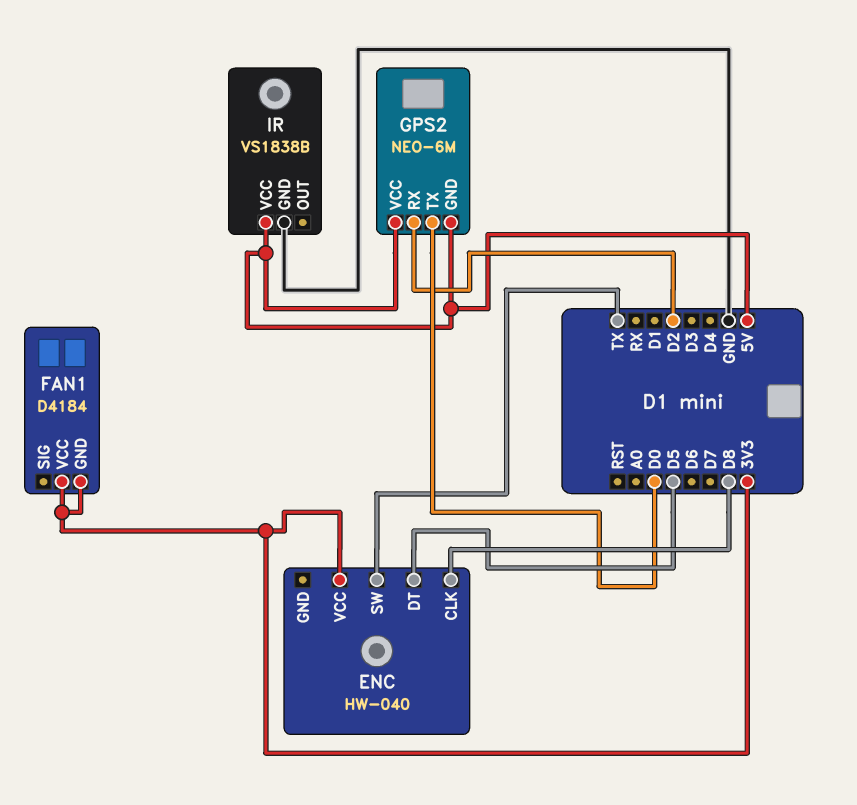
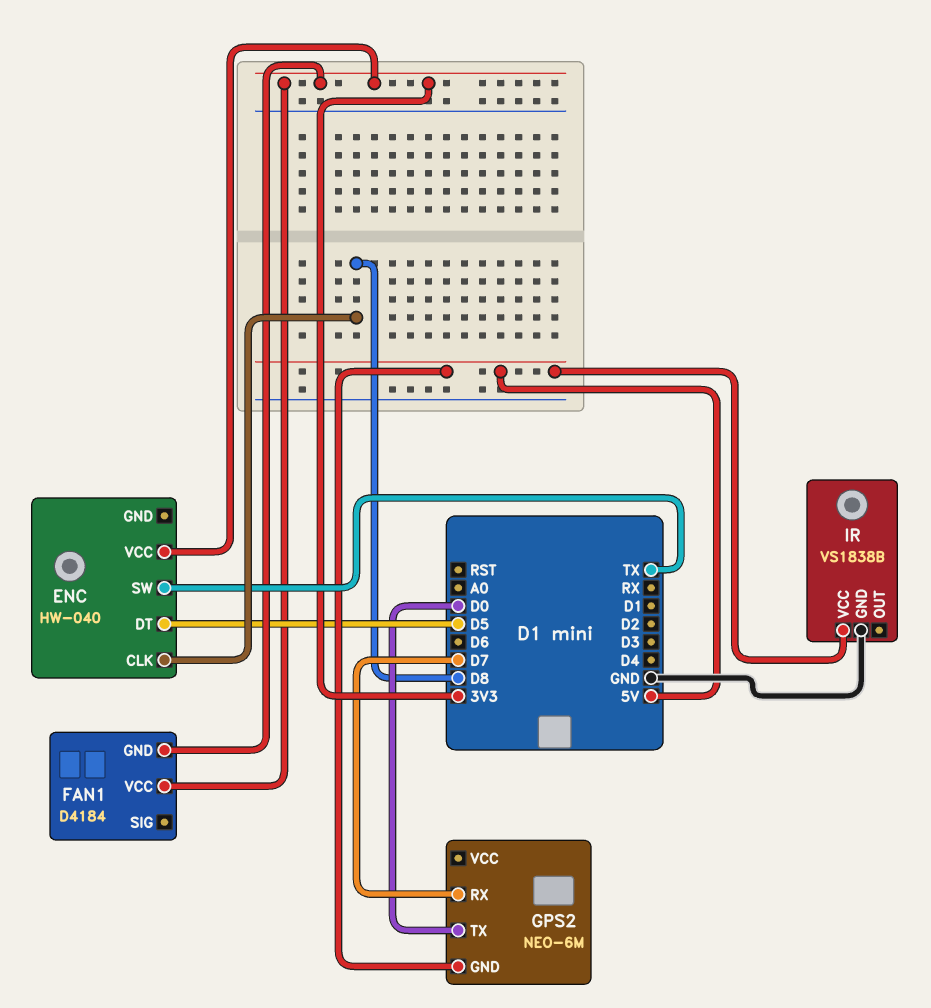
GPS2 pin RX: D2 -> D7
GPS2 pin VCC: 5V -> none

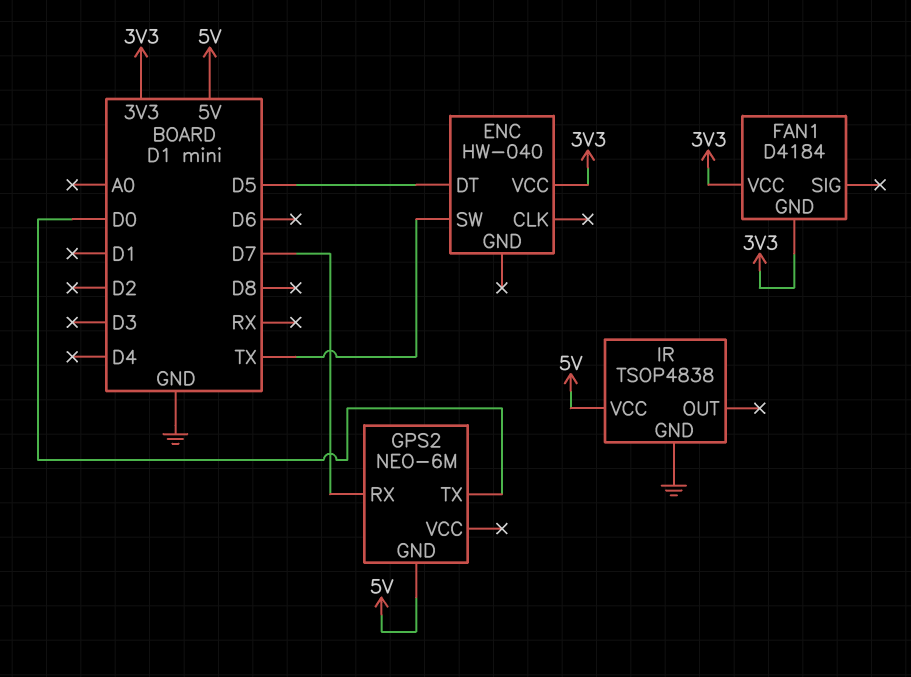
ENC pin CLK: D8 -> none
IR: VS1838B -> TSOP4838

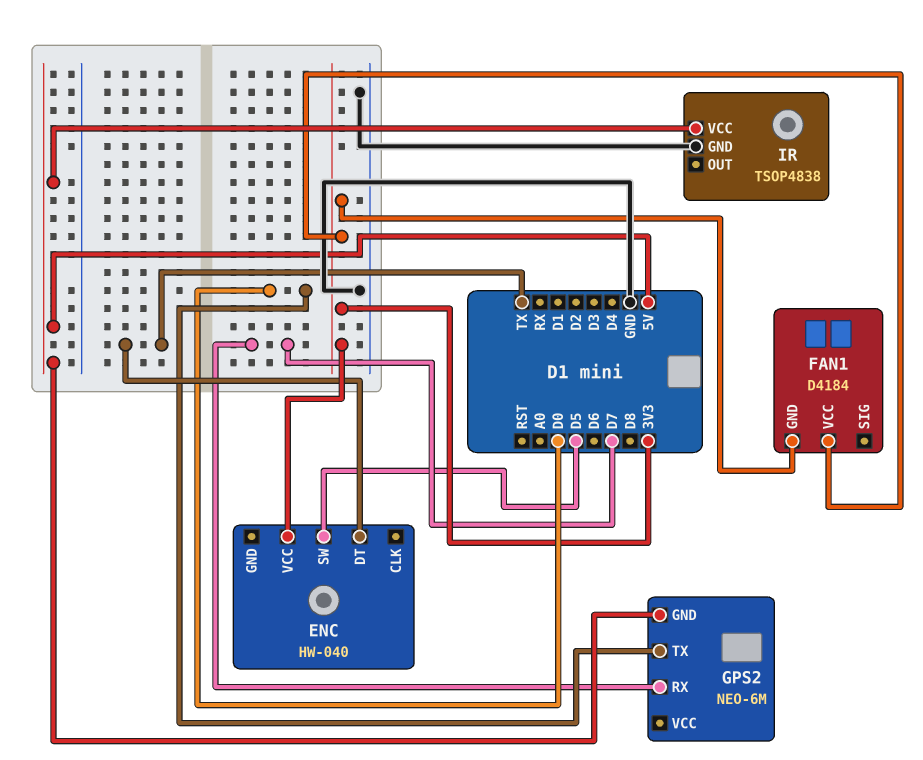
ENC pin DT: D5 -> TX
ENC pin SW: TX -> D5

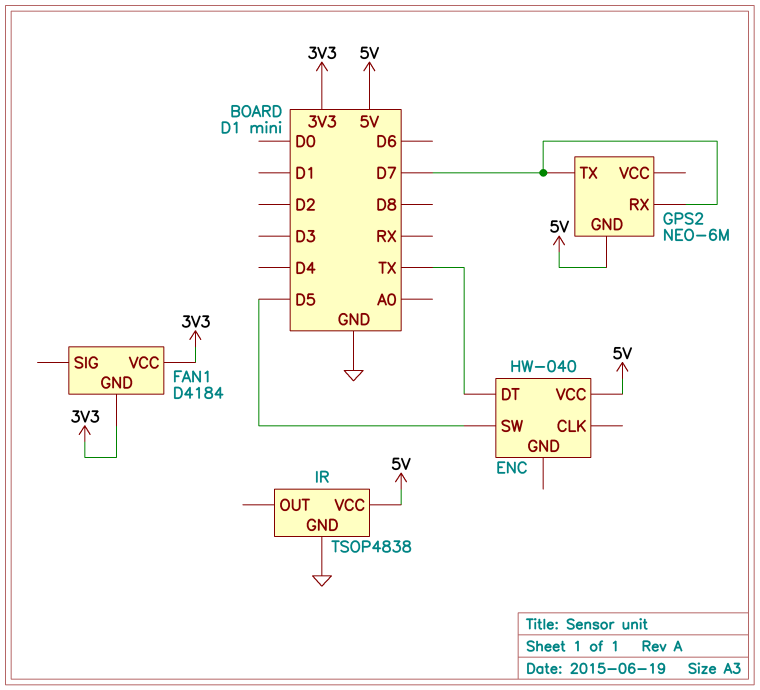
ENC pin VCC: 3V3 -> 5V
GPS2 pin TX: D0 -> D7

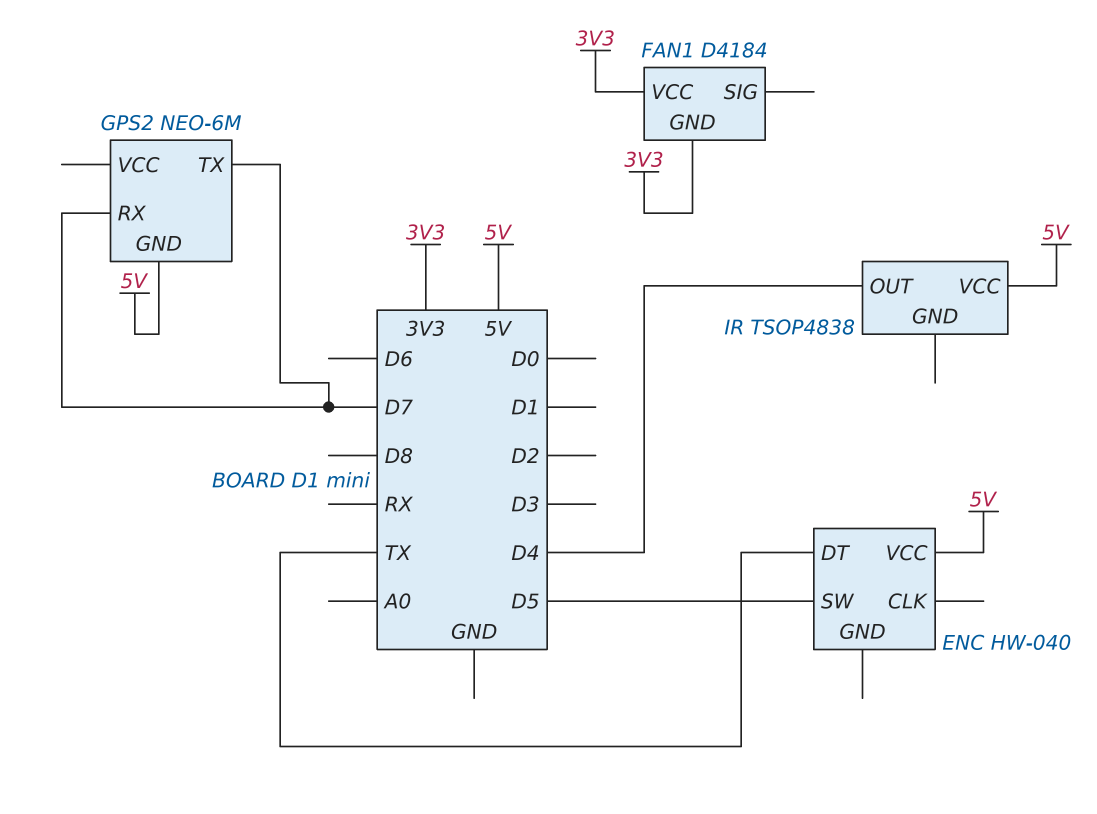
IR pin GND: GND -> none
IR pin OUT: none -> D4

